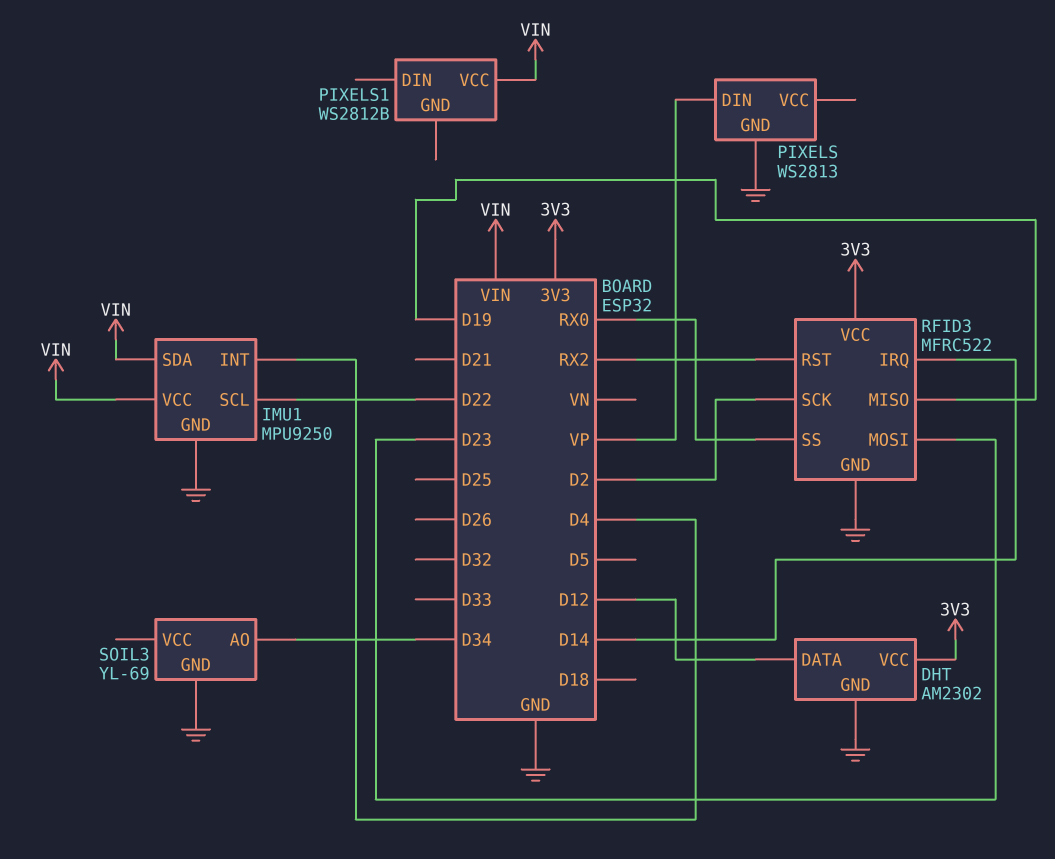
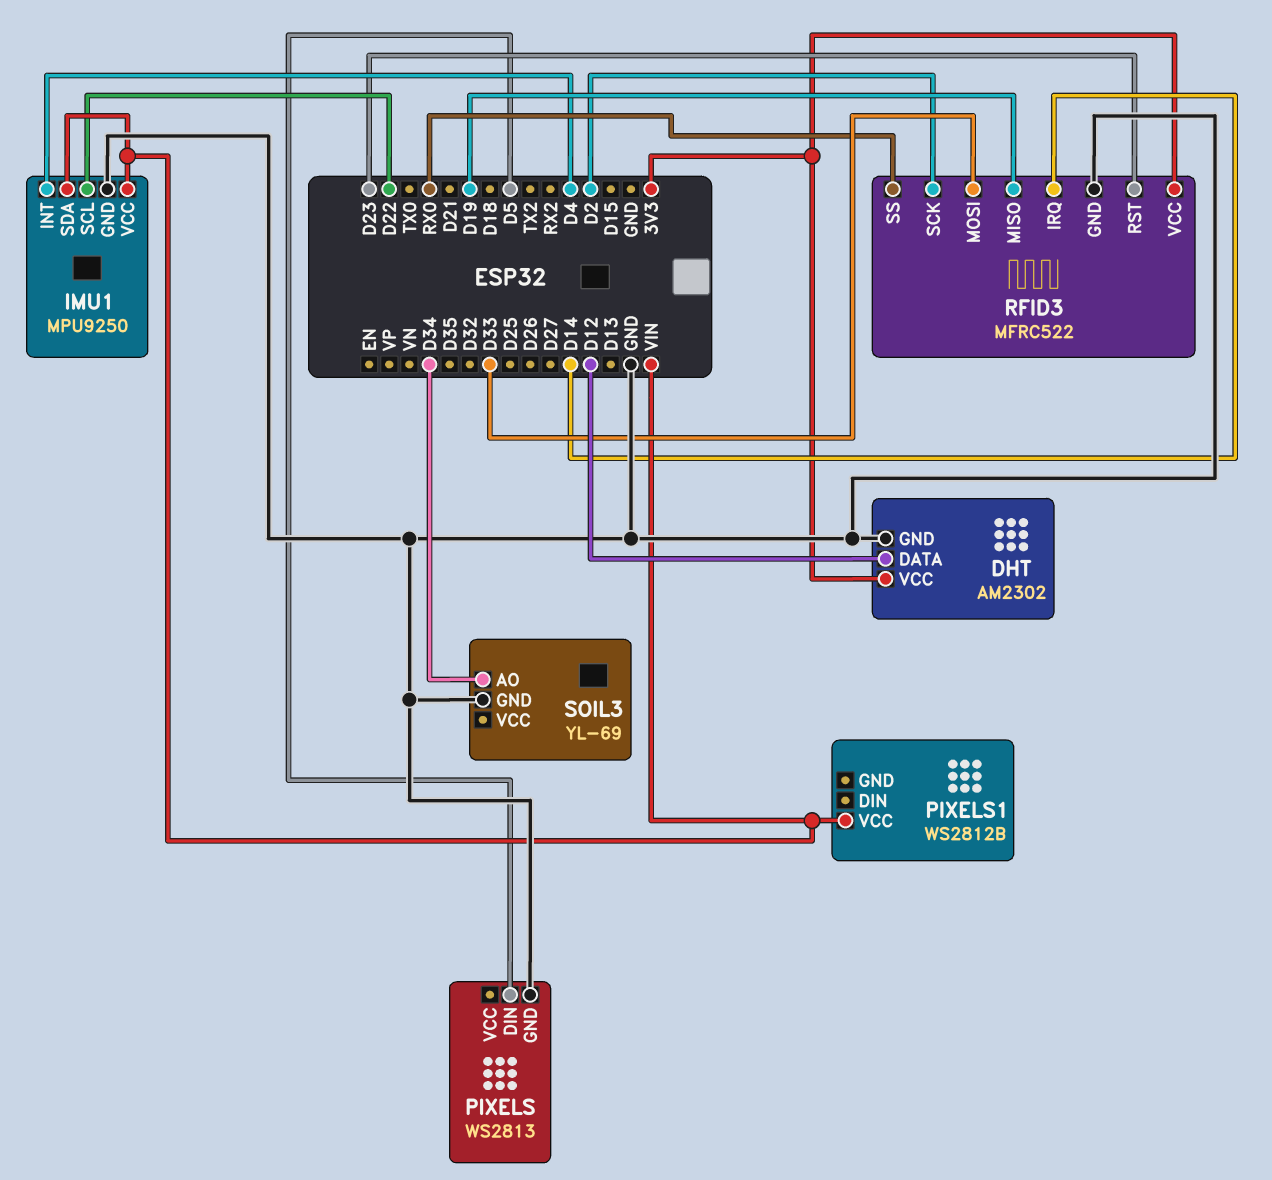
PIXELS pin DIN: VP -> D5
RFID3 pin MOSI: D23 -> D33
RFID3 pin RST: RX2 -> D23

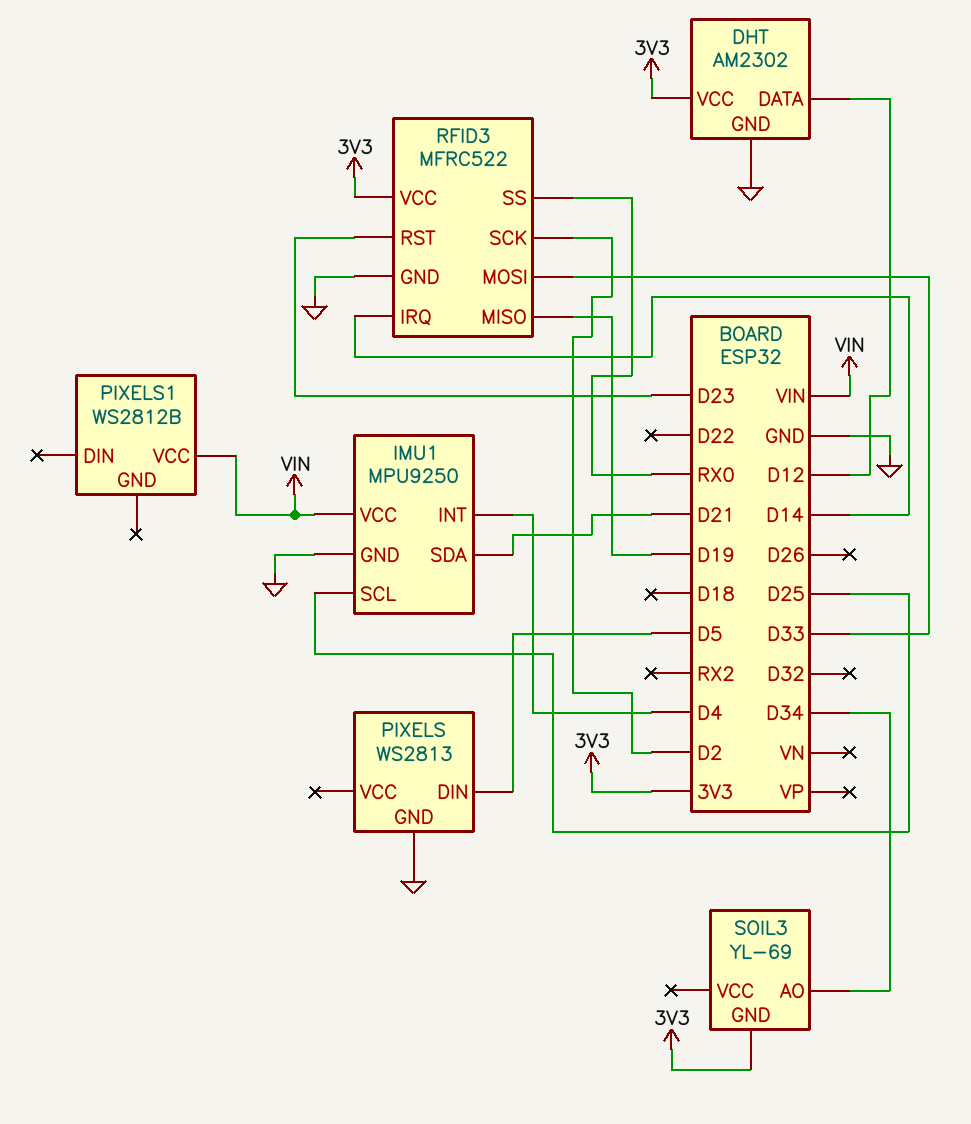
IMU1 pin SCL: D22 -> D25
IMU1 pin SDA: VIN -> D21
SOIL3 pin GND: GND -> 3V3

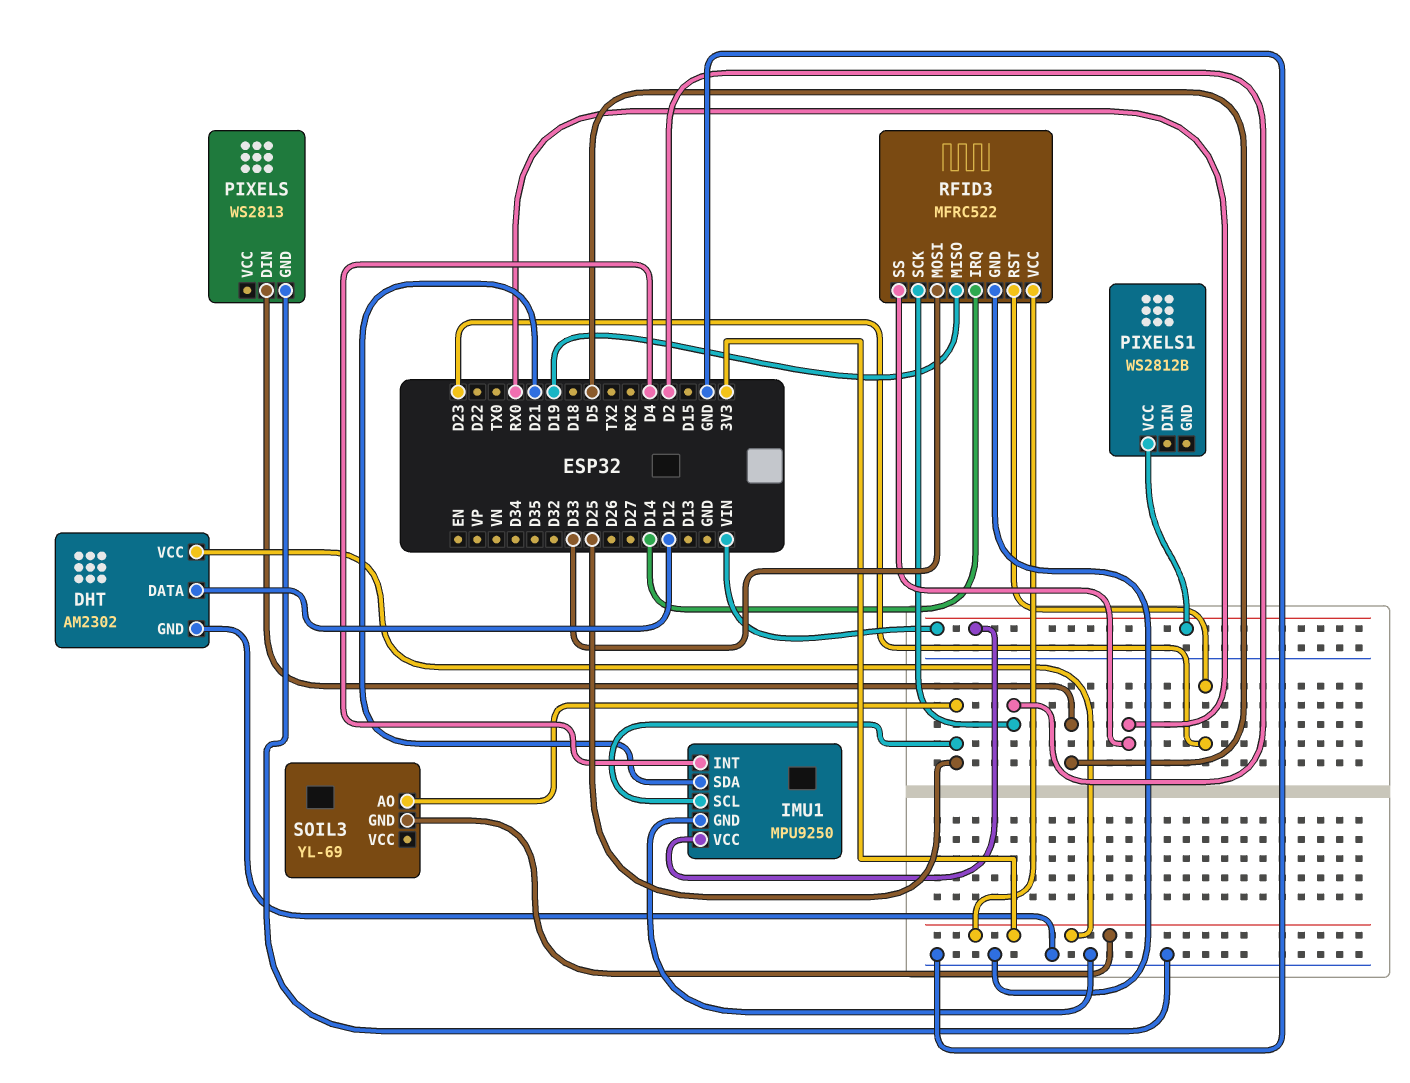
SOIL3 pin AO: D34 -> D25

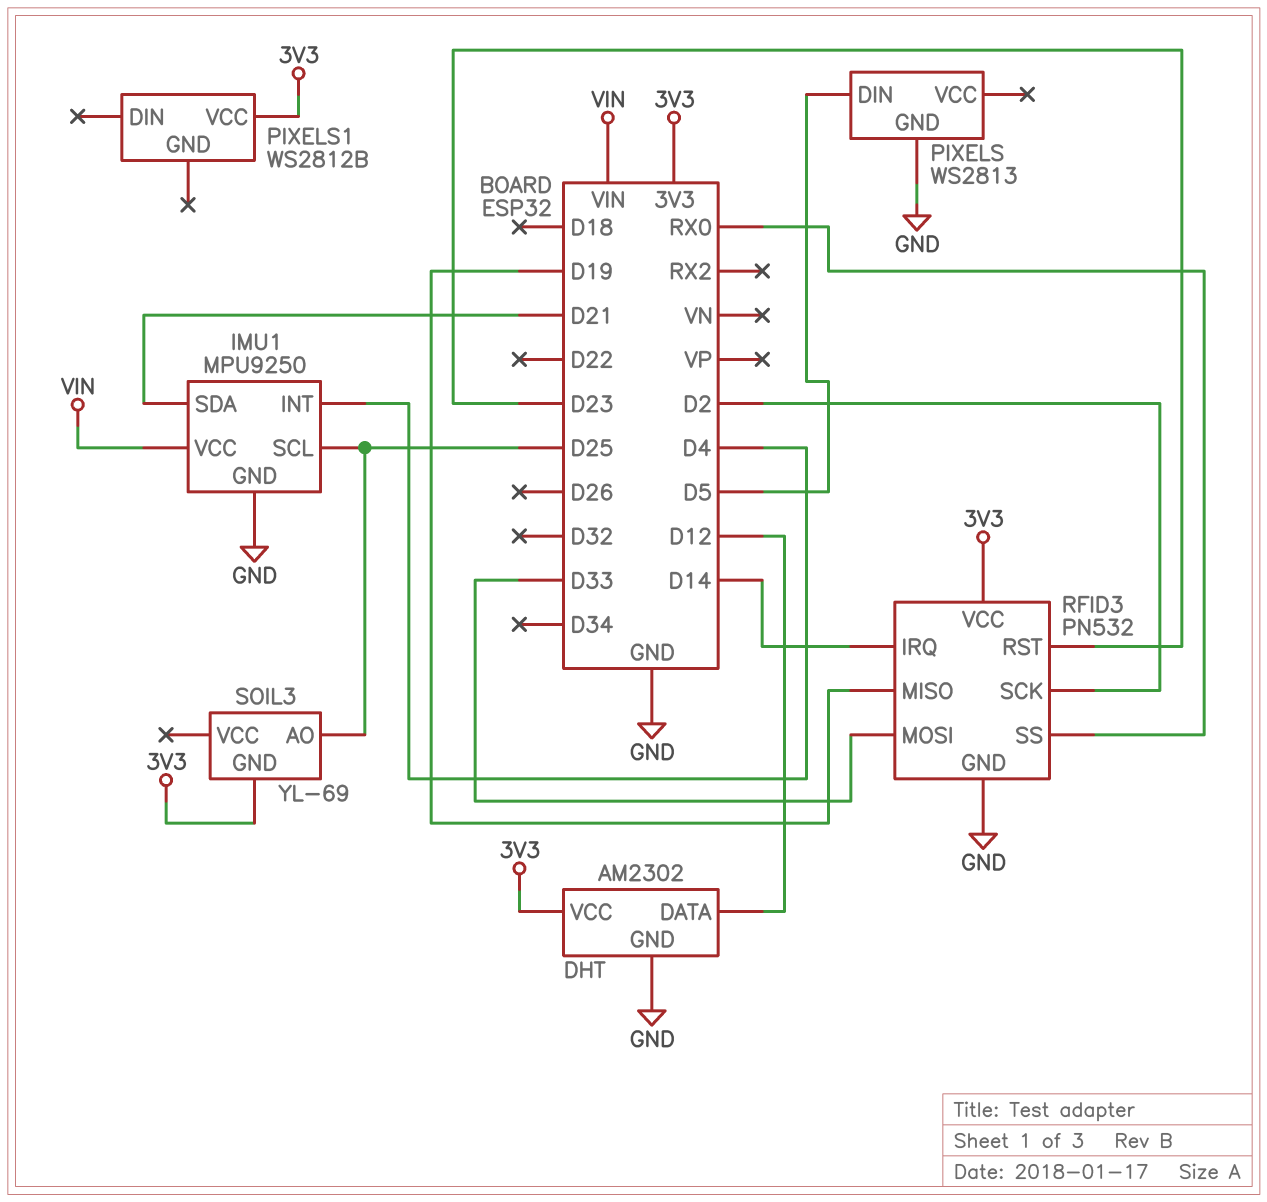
PIXELS1 pin VCC: VIN -> 3V3
RFID3: MFRC522 -> PN532

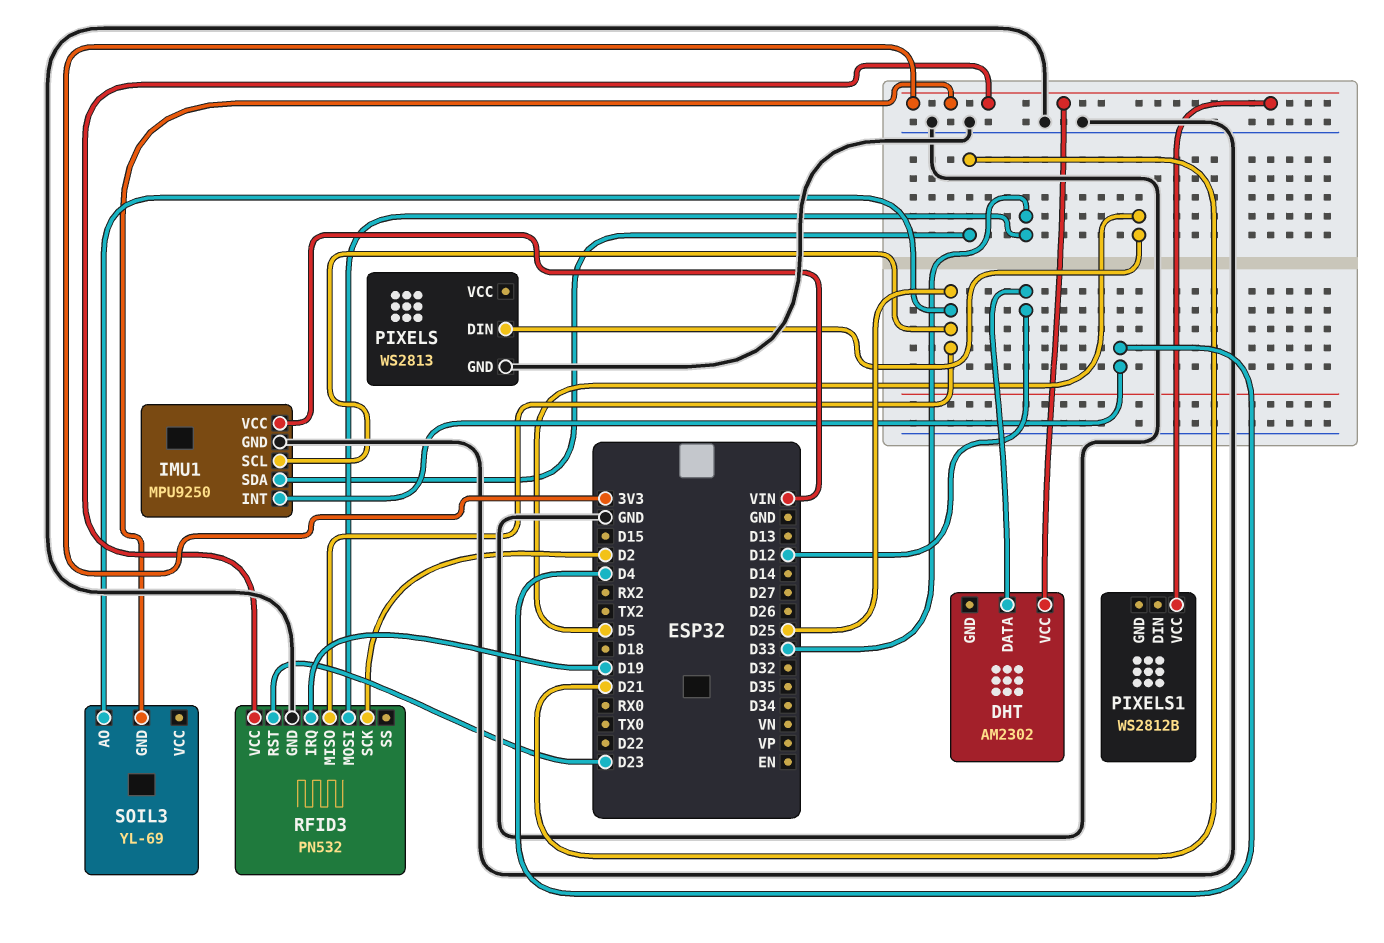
DHT pin GND: GND -> none
RFID3 pin IRQ: D14 -> D19
RFID3 pin MISO: D19 -> D25
RFID3 pin SS: RX0 -> none

